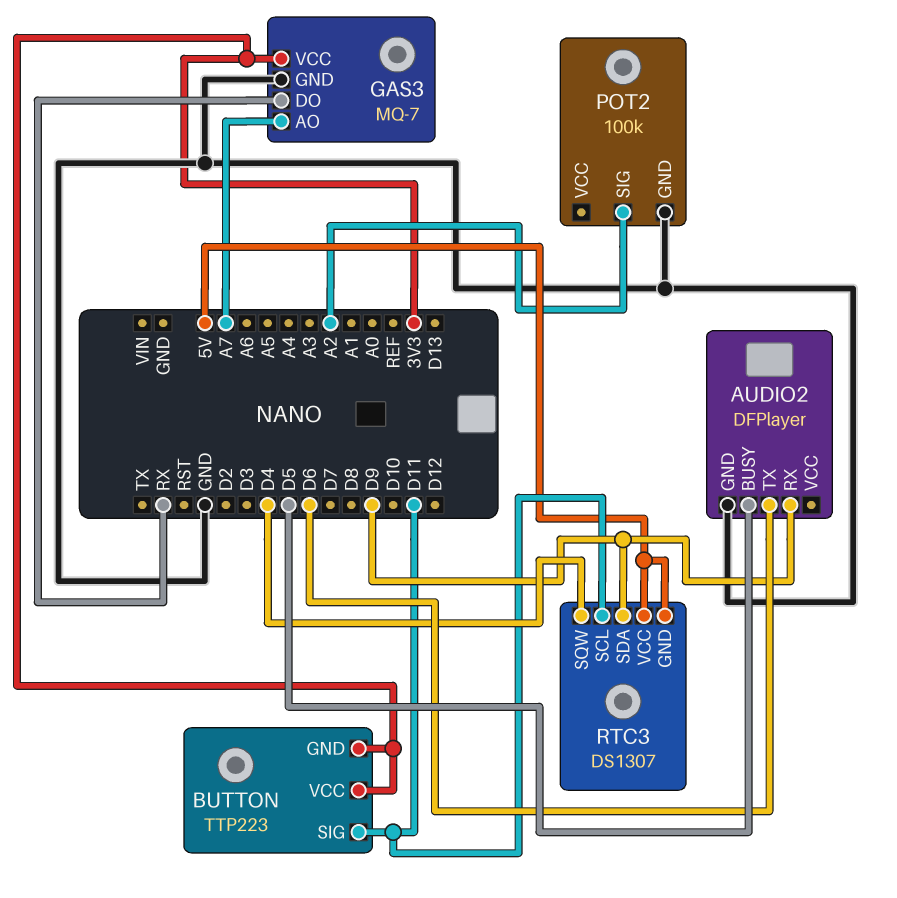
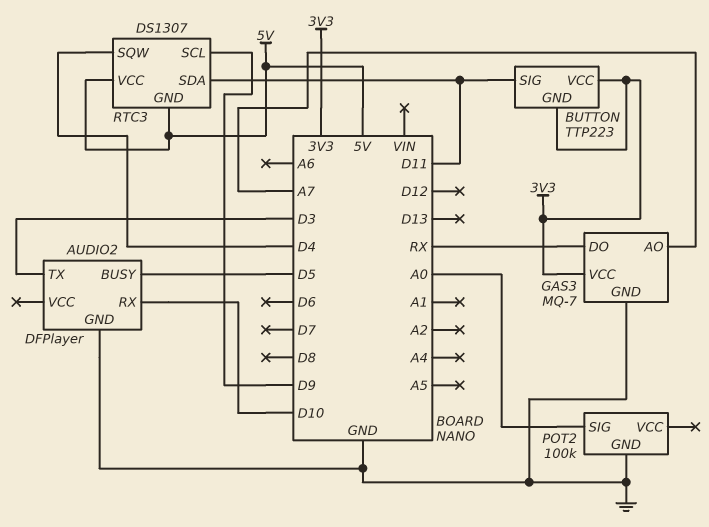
AUDIO2 pin RX: D9 -> D10
AUDIO2 pin TX: D6 -> D3
POT2 pin SIG: A2 -> A0
RTC3 pin SCL: D11 -> D9
RTC3 pin SDA: D9 -> D11

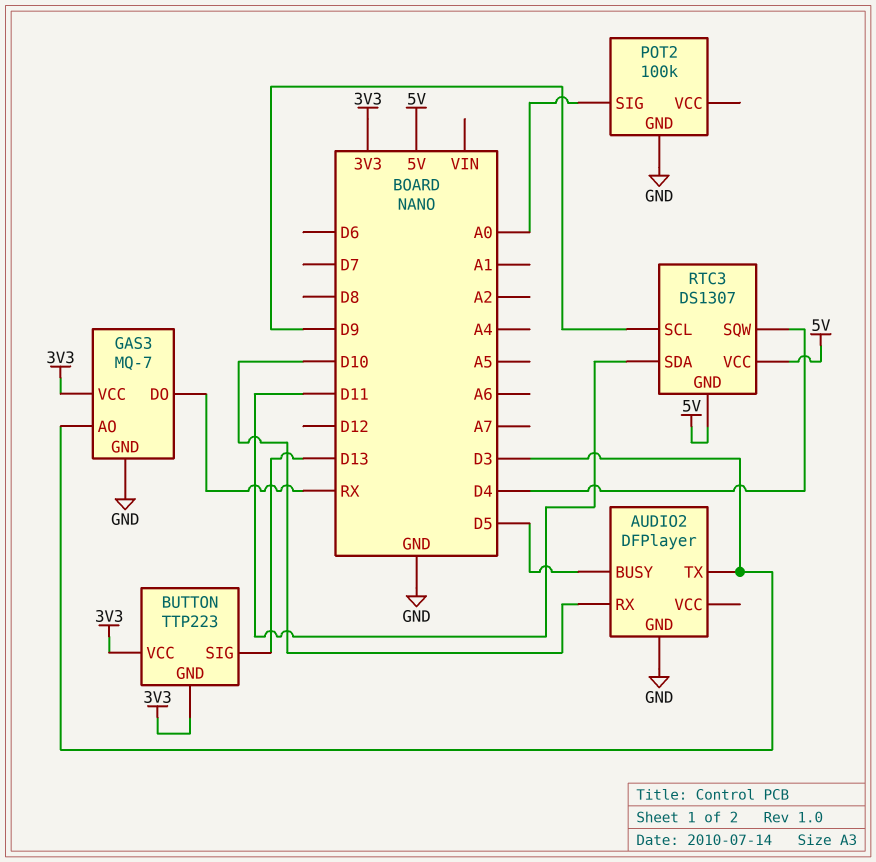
BUTTON pin SIG: D11 -> D13
GAS3 pin AO: A7 -> D3

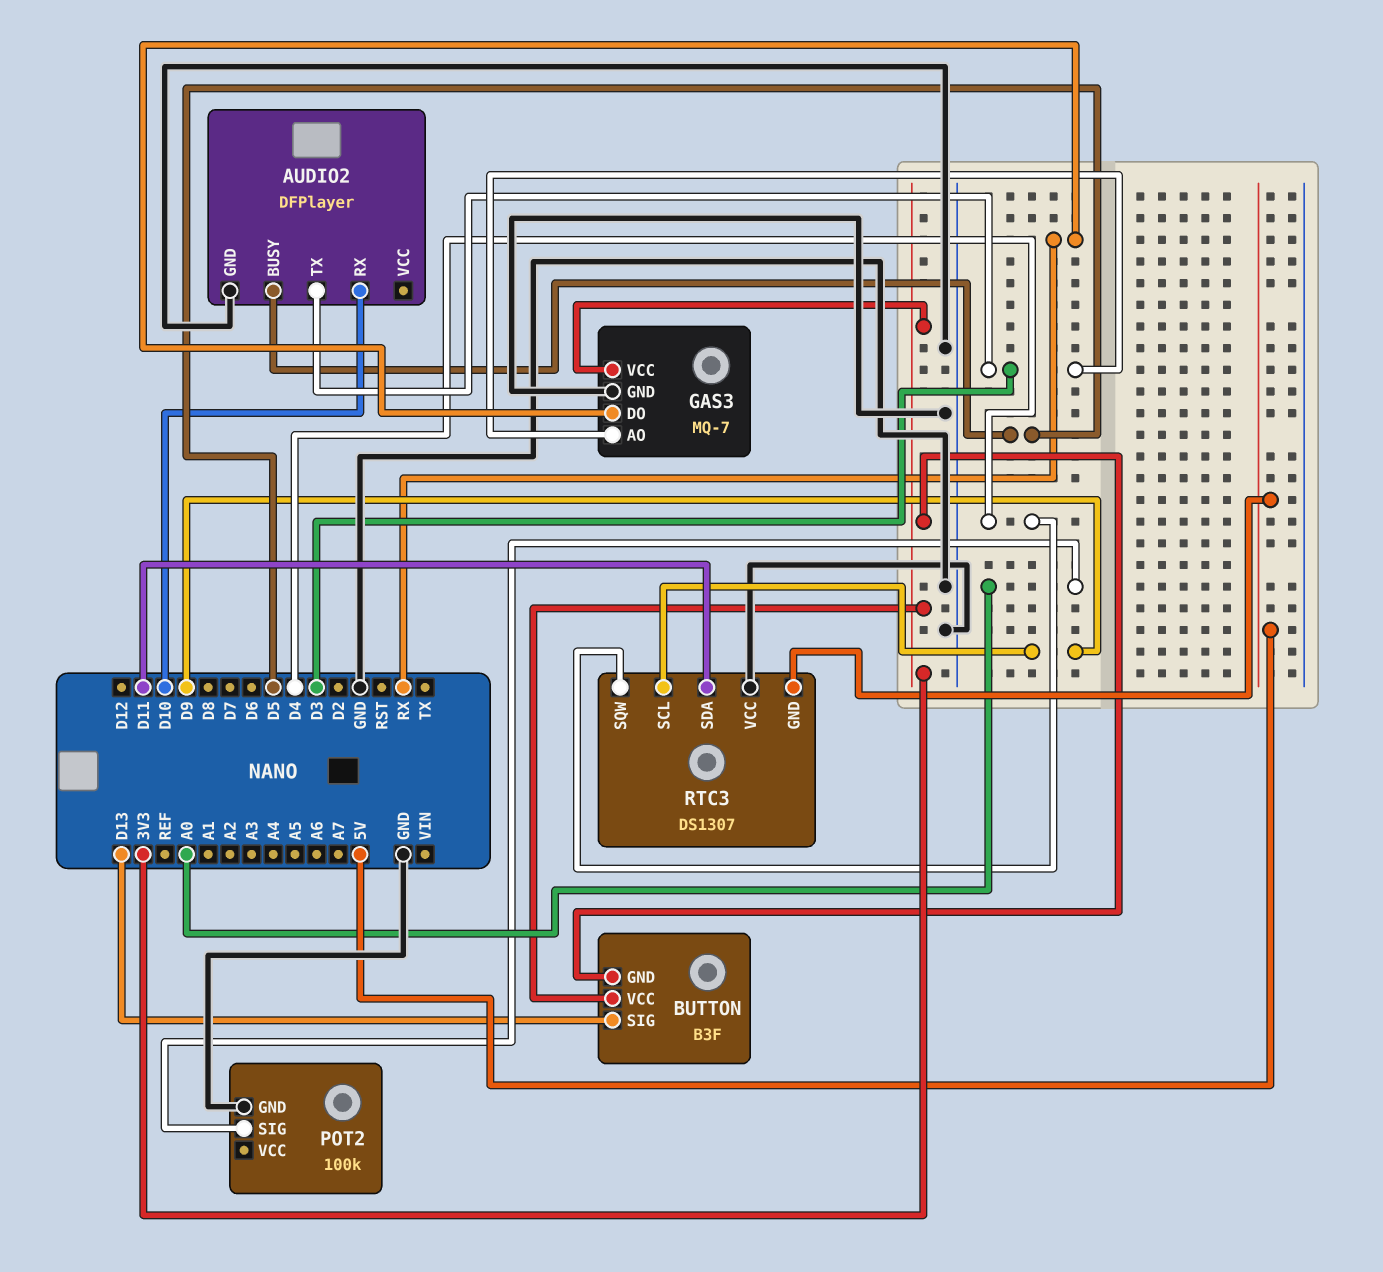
BUTTON: TTP223 -> B3F
RTC3 pin VCC: 5V -> GND

